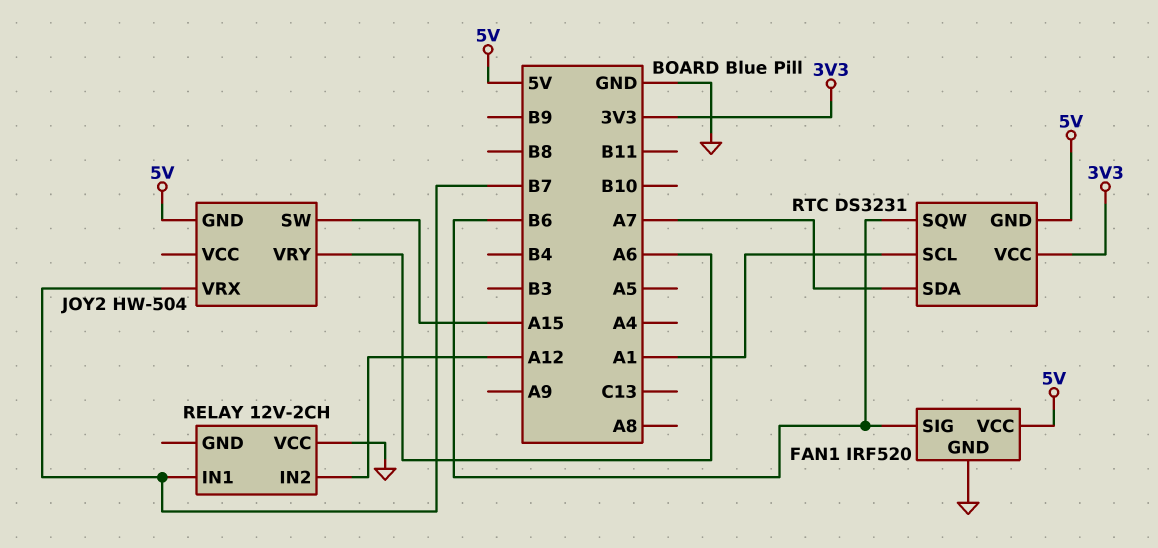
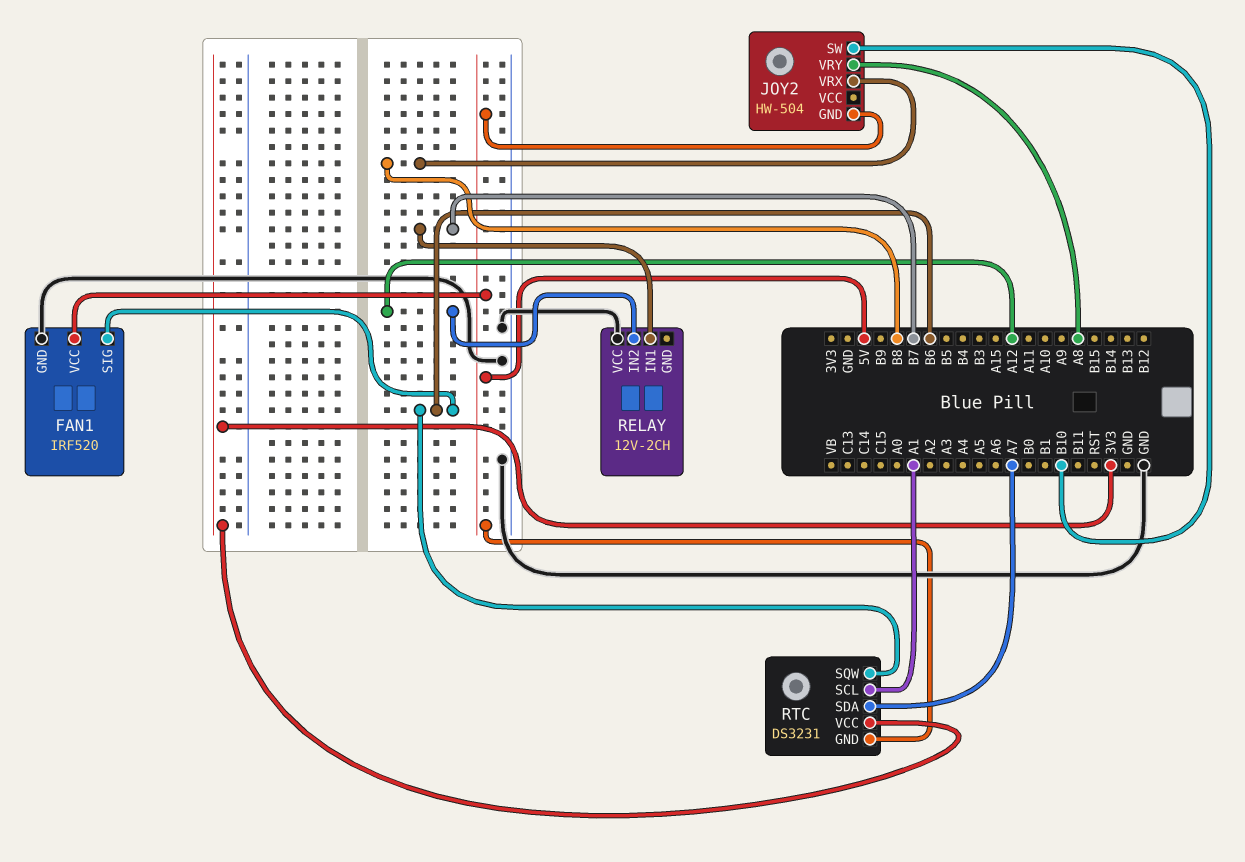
JOY2 pin SW: A15 -> B10
JOY2 pin VRX: B7 -> B8
JOY2 pin VRY: A6 -> A8

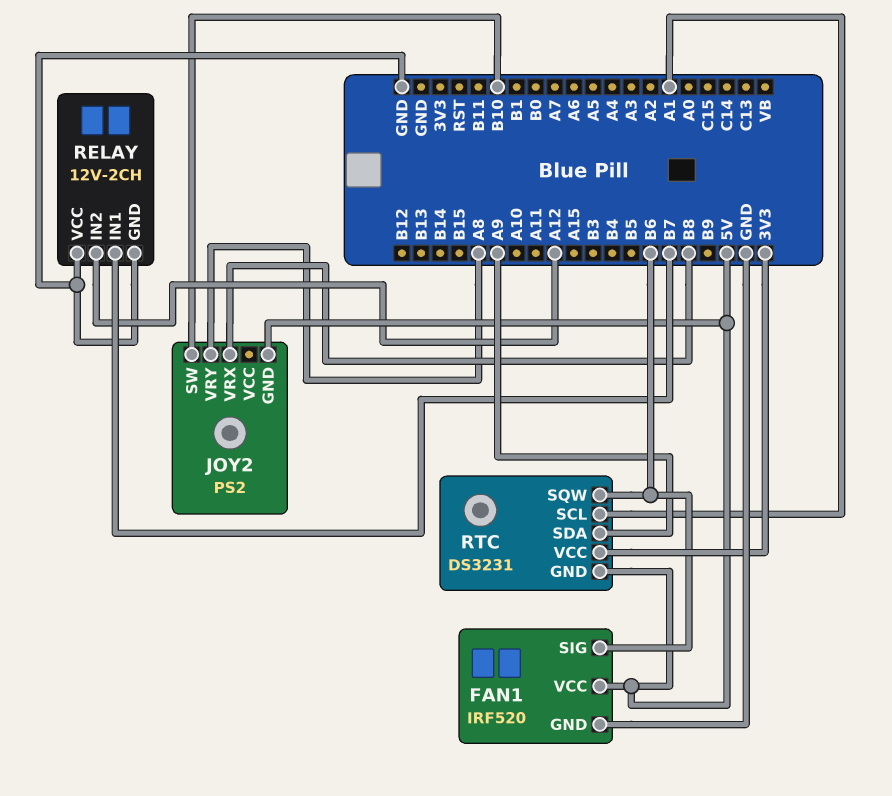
JOY2: HW-504 -> PS2
RELAY pin GND: none -> GND
RTC pin SDA: A7 -> A9

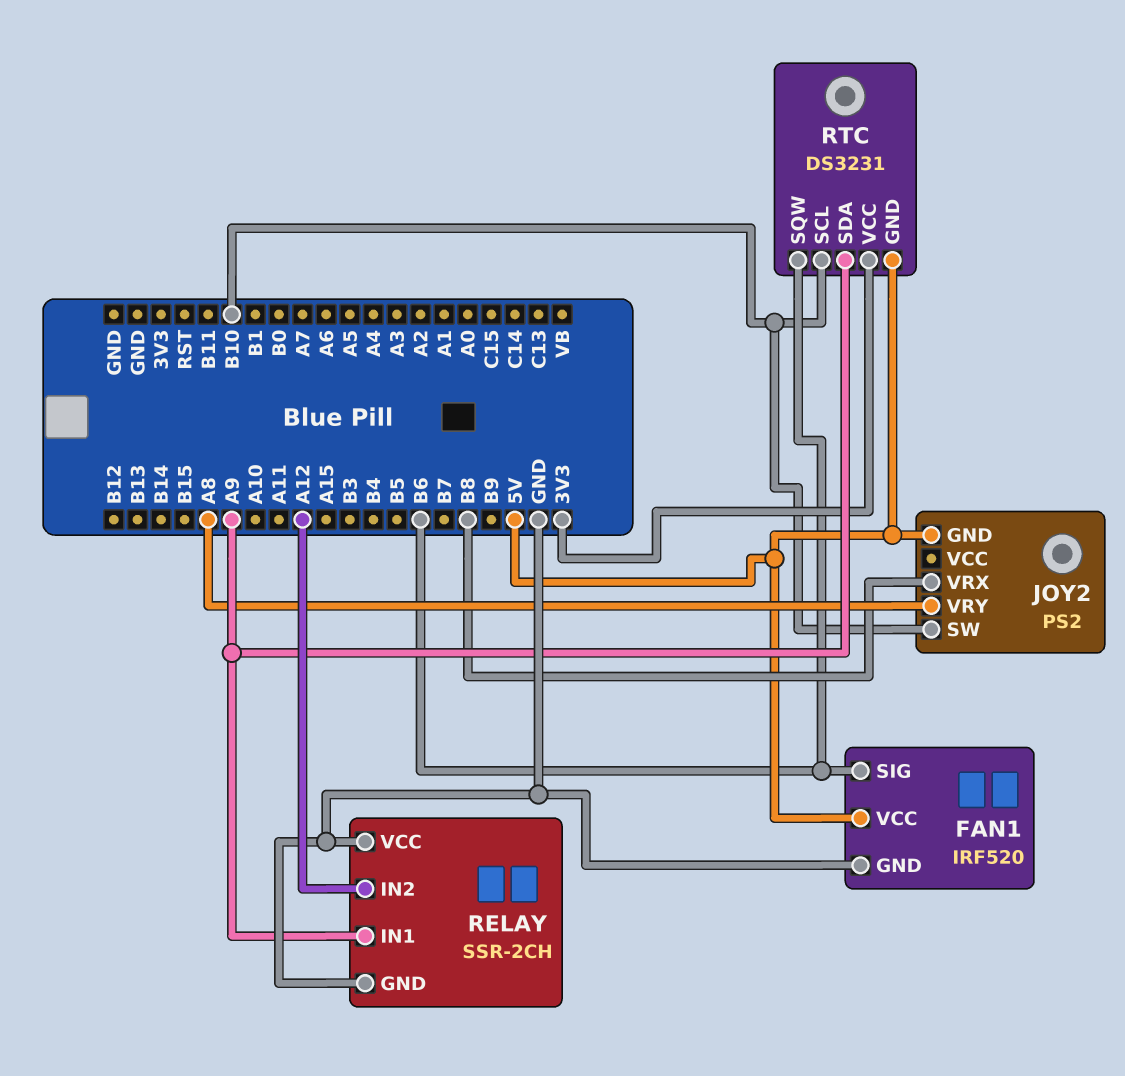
RELAY: 12V-2CH -> SSR-2CH
RELAY pin IN1: B7 -> A9
RTC pin SCL: A1 -> B10

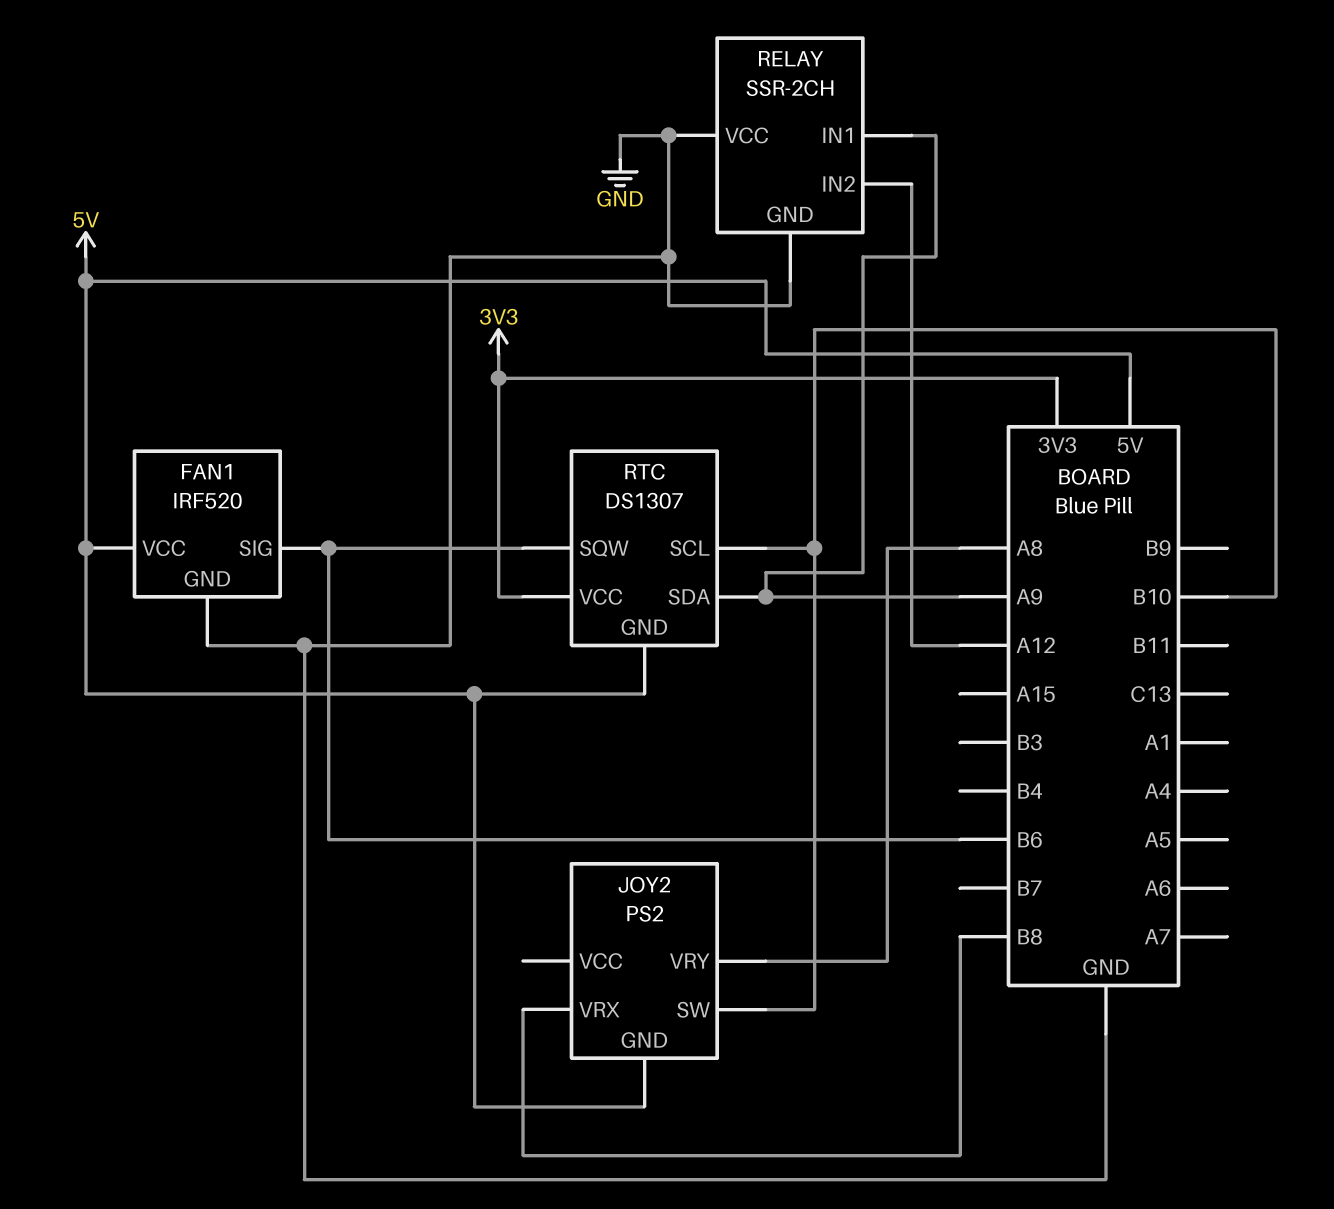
RTC: DS3231 -> DS1307

